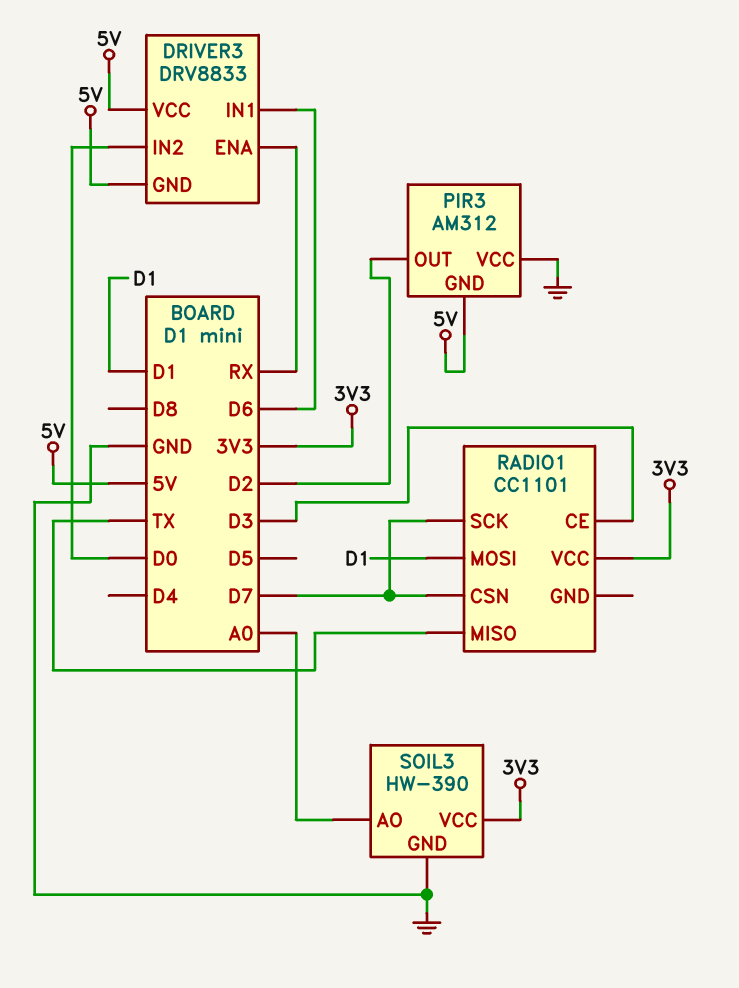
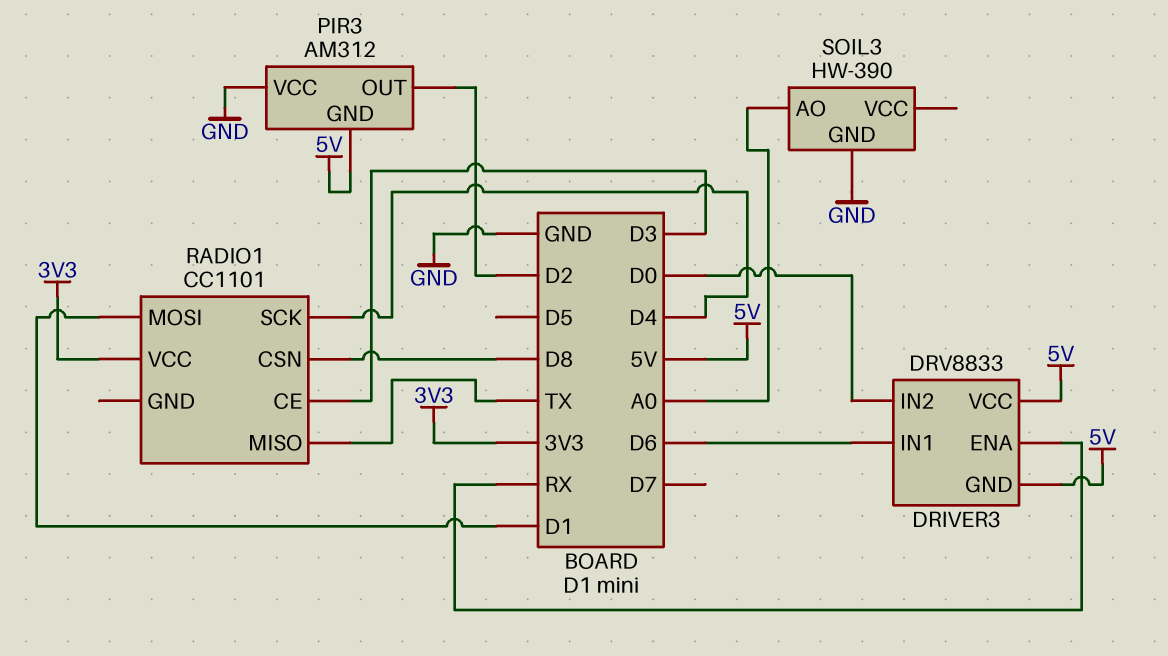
RADIO1 pin CSN: D7 -> D8
RADIO1 pin SCK: D7 -> D4
SOIL3 pin VCC: 3V3 -> none

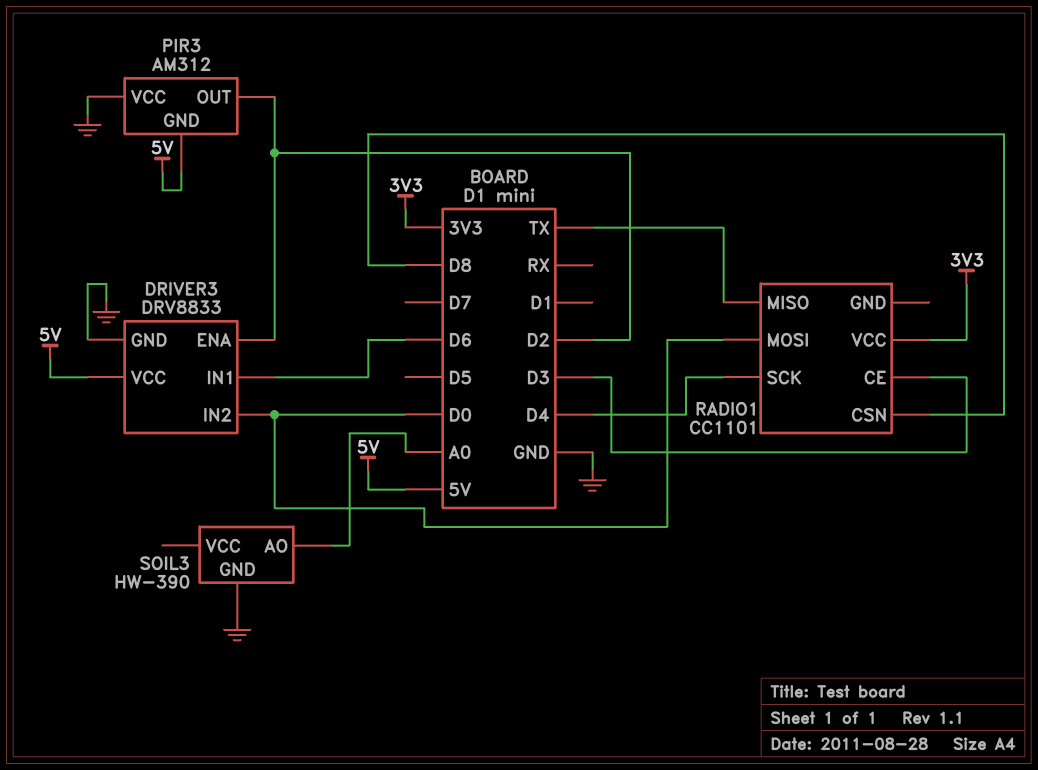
DRIVER3 pin ENA: RX -> D2
DRIVER3 pin GND: 5V -> GND
RADIO1 pin MOSI: D1 -> D0

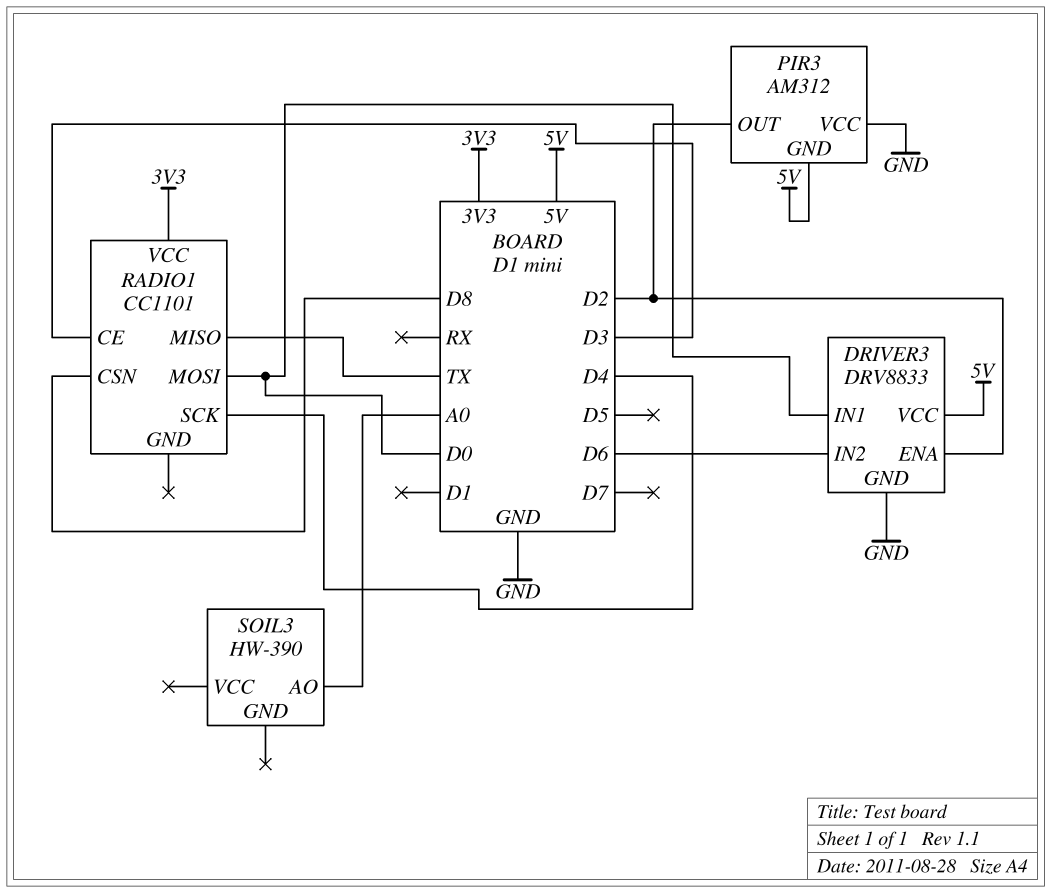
DRIVER3 pin IN1: D6 -> D0
DRIVER3 pin IN2: D0 -> D6
SOIL3 pin GND: GND -> none

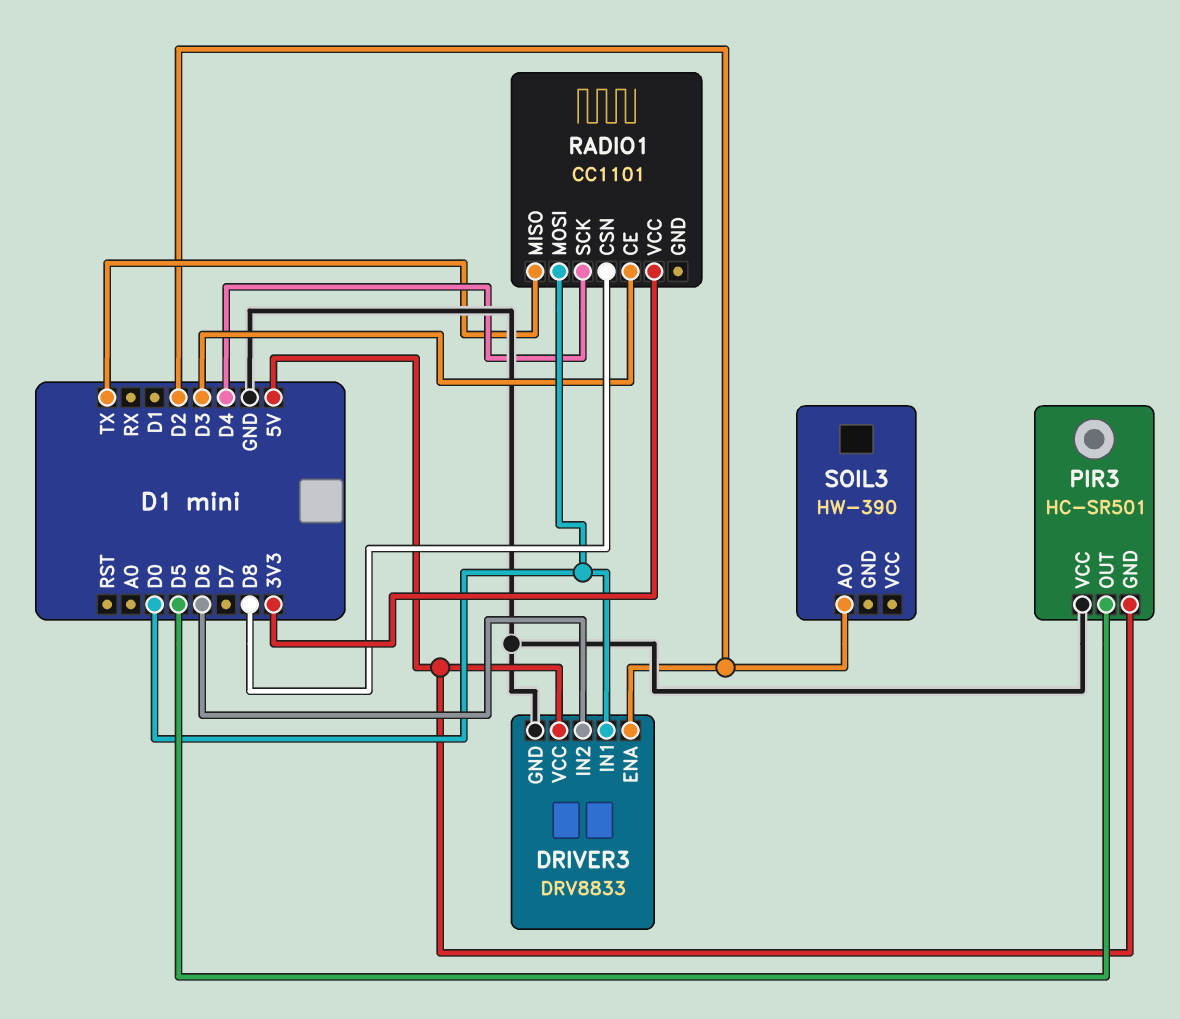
PIR3: AM312 -> HC-SR501
PIR3 pin OUT: D2 -> D5
SOIL3 pin AO: A0 -> D2

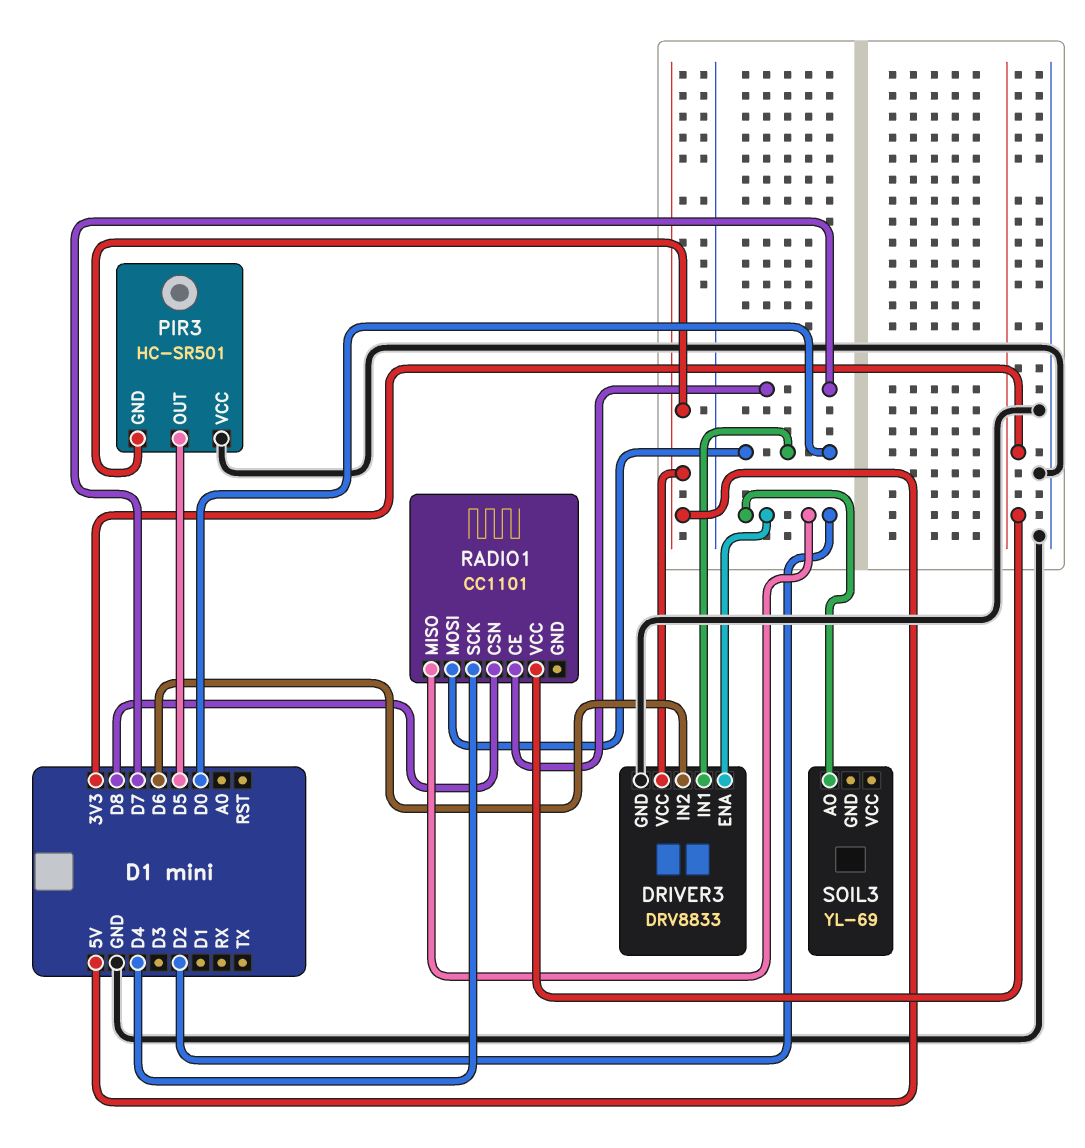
RADIO1 pin CE: D3 -> D7
RADIO1 pin MISO: TX -> D2
SOIL3: HW-390 -> YL-69

